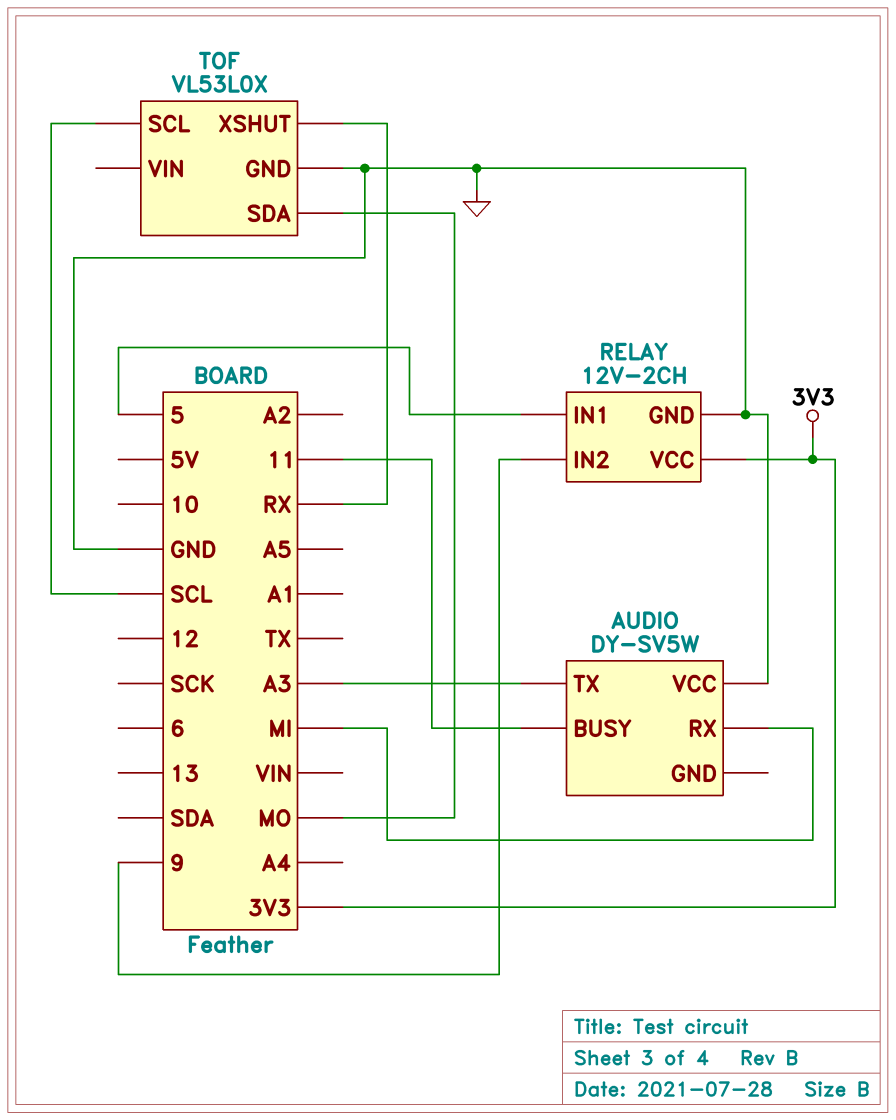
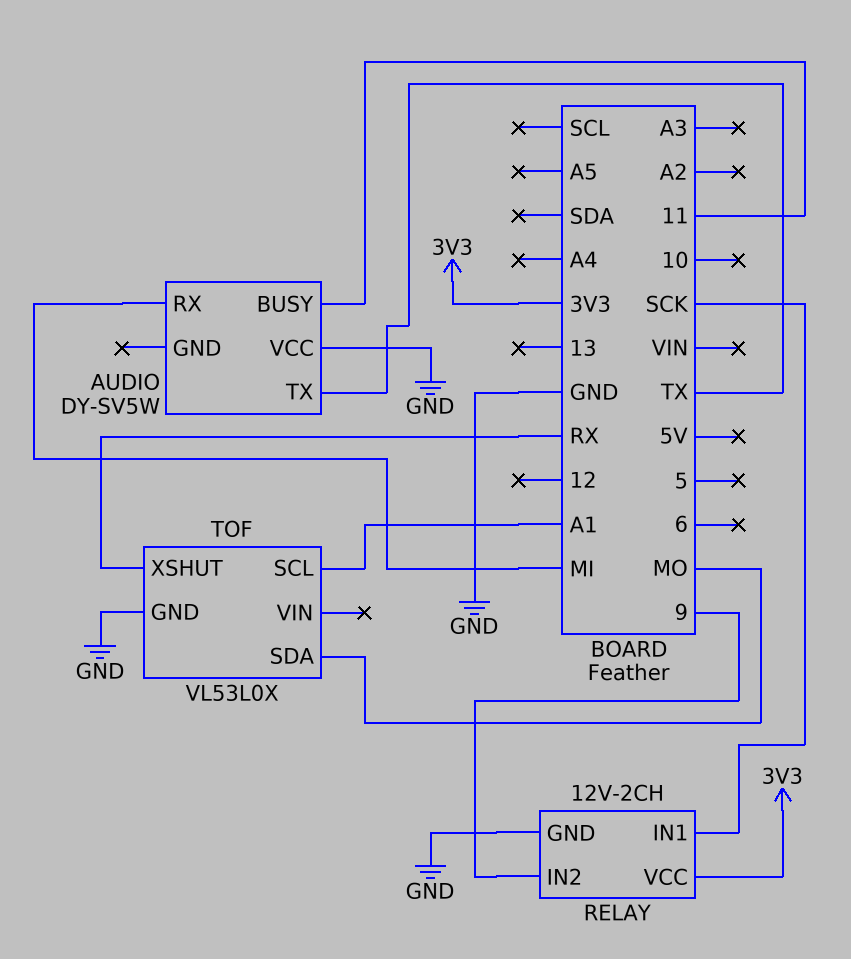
AUDIO pin TX: A3 -> TX
RELAY pin IN1: 5 -> SCK
TOF pin SCL: SCL -> A1

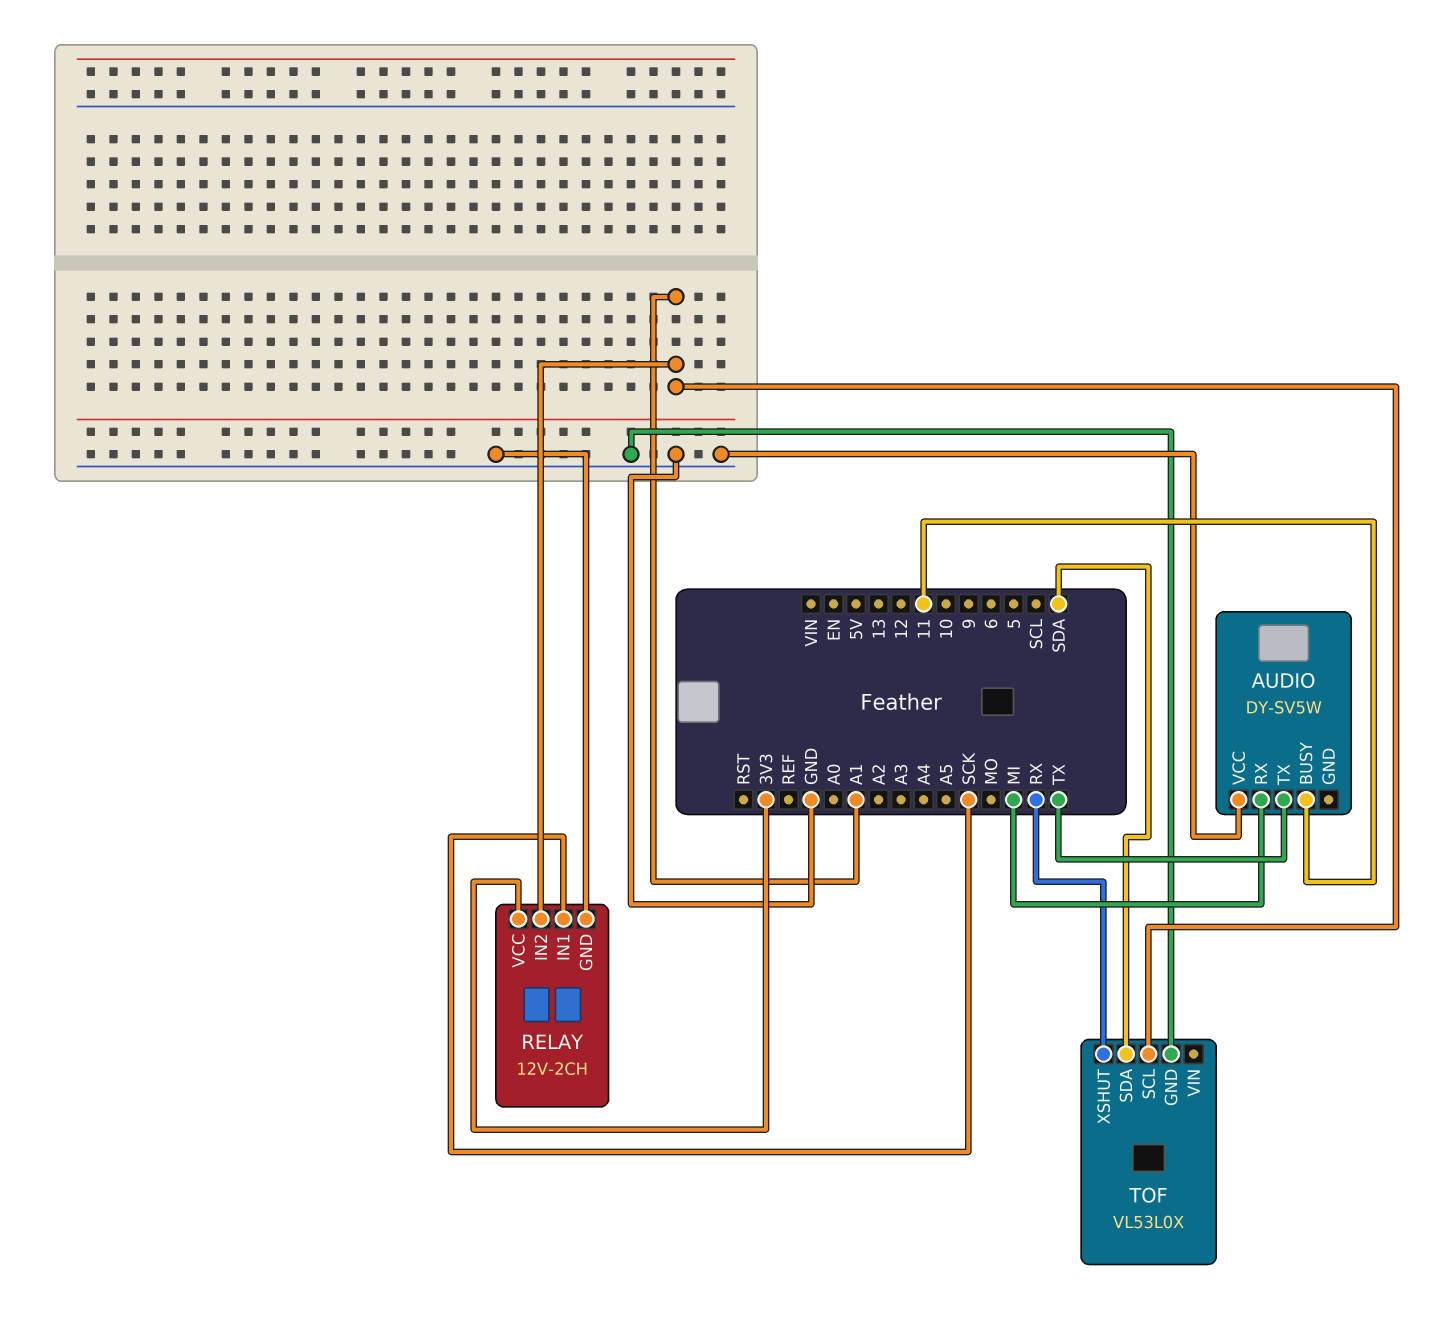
RELAY pin IN2: 9 -> A1
TOF pin SDA: MO -> SDA

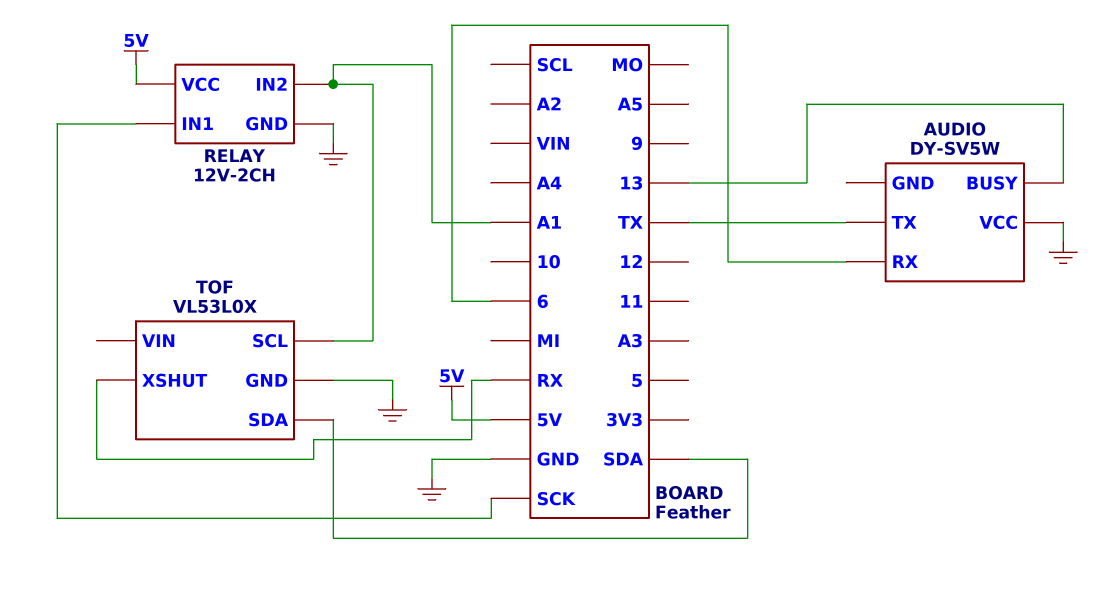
AUDIO pin BUSY: 11 -> 13
AUDIO pin RX: MI -> 6
RELAY pin VCC: 3V3 -> 5V

